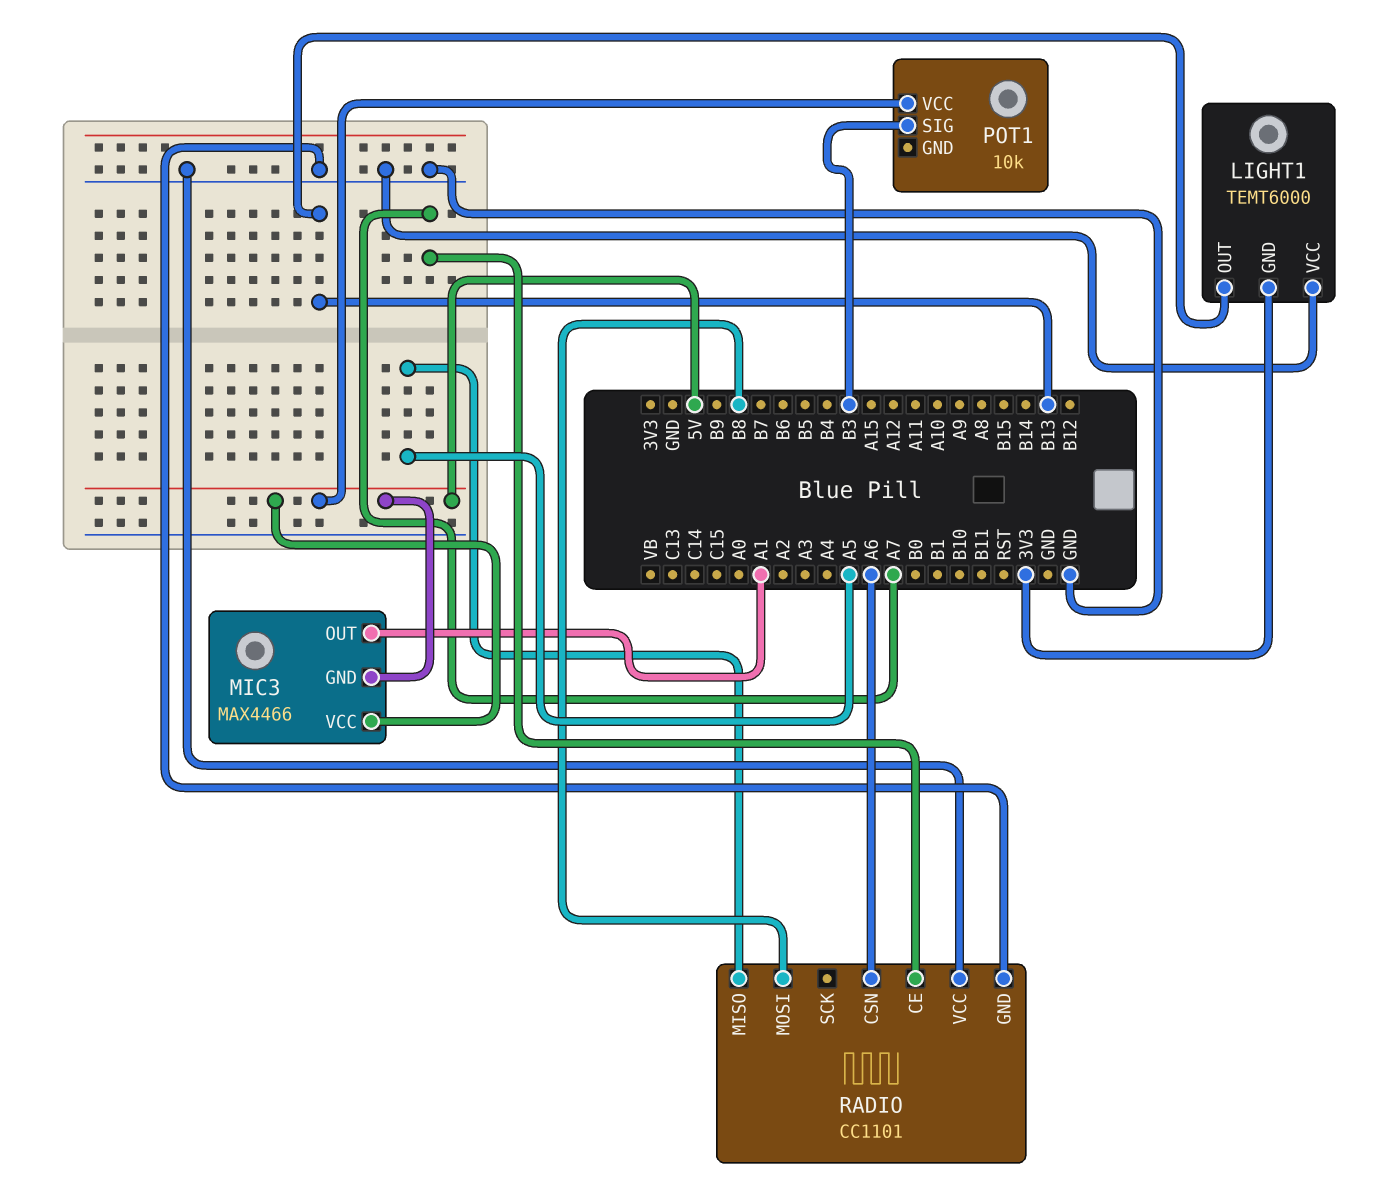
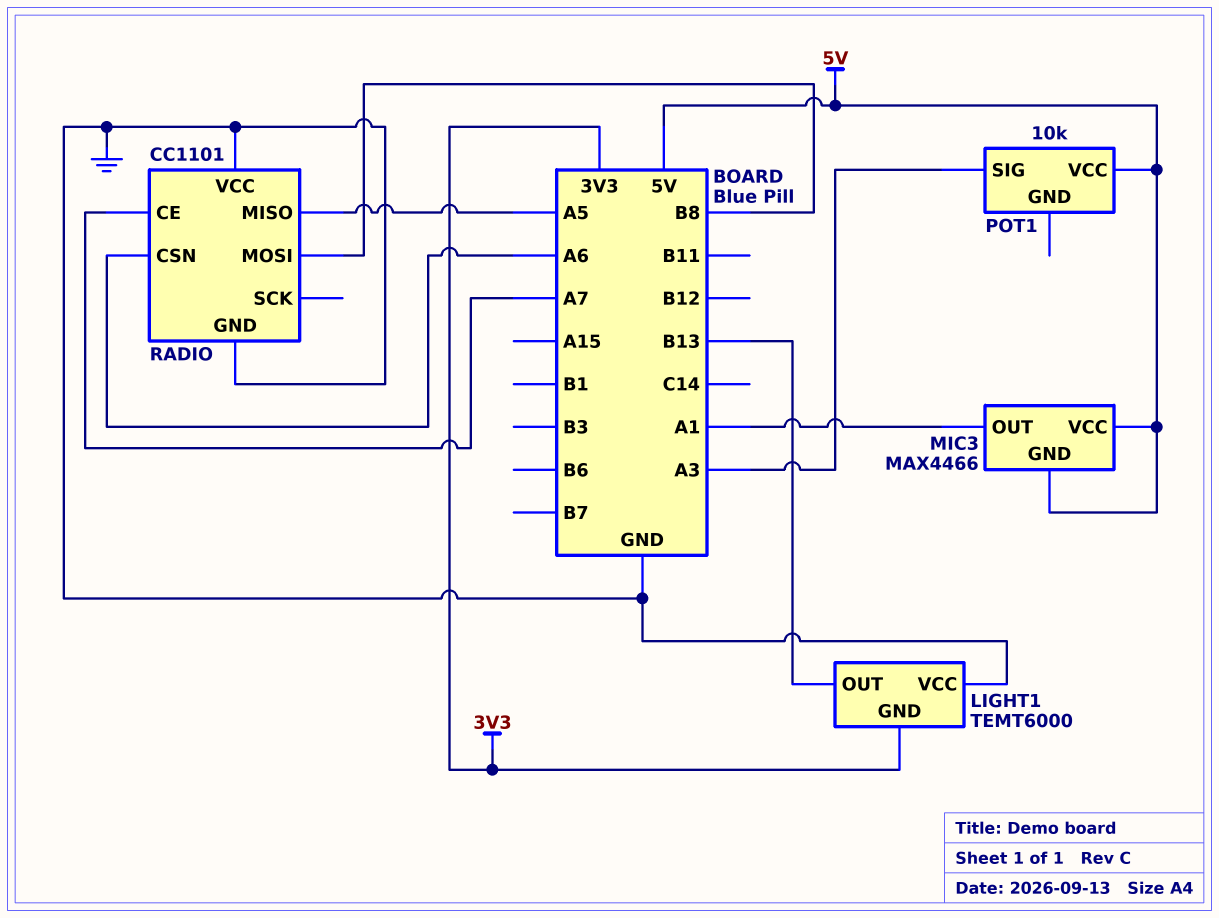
POT1 pin SIG: B3 -> A3

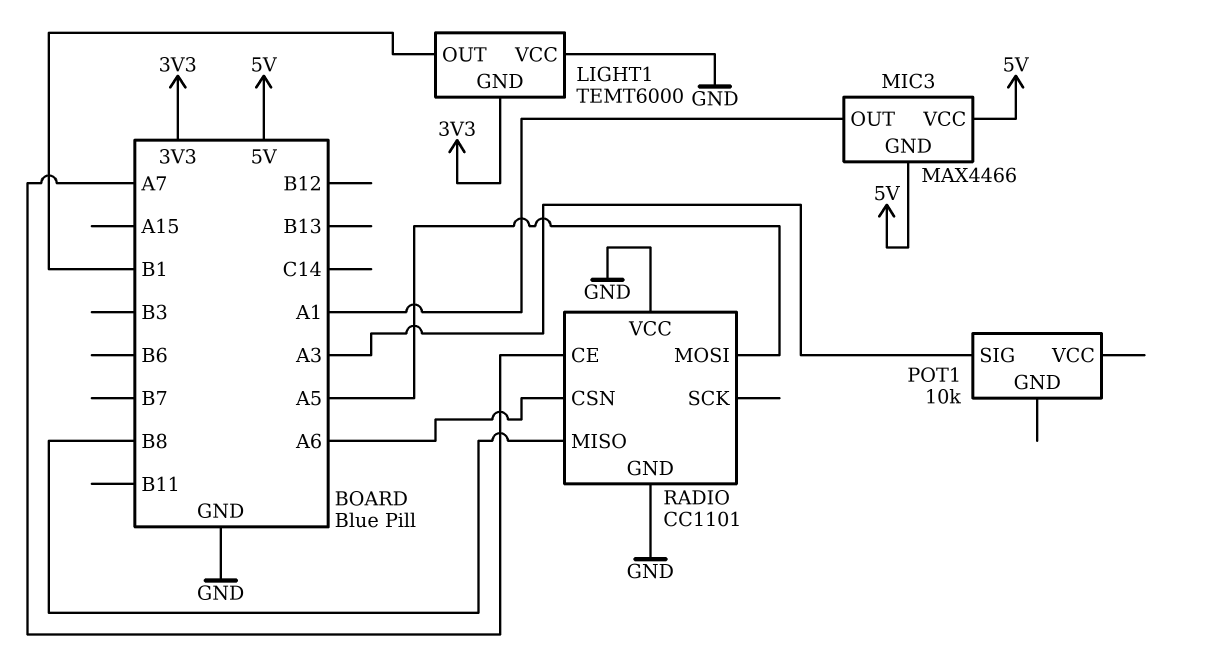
LIGHT1 pin OUT: B13 -> B1
POT1 pin VCC: 5V -> none
RADIO pin MISO: A5 -> B8
RADIO pin MOSI: B8 -> A5

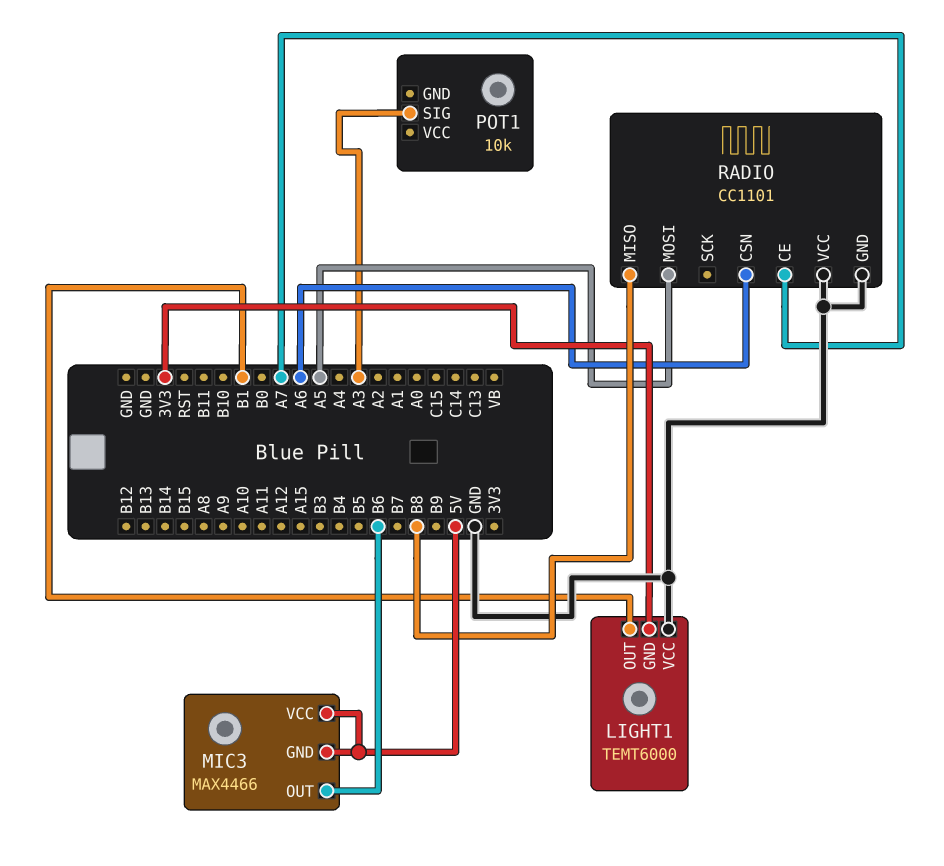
MIC3 pin OUT: A1 -> B6

